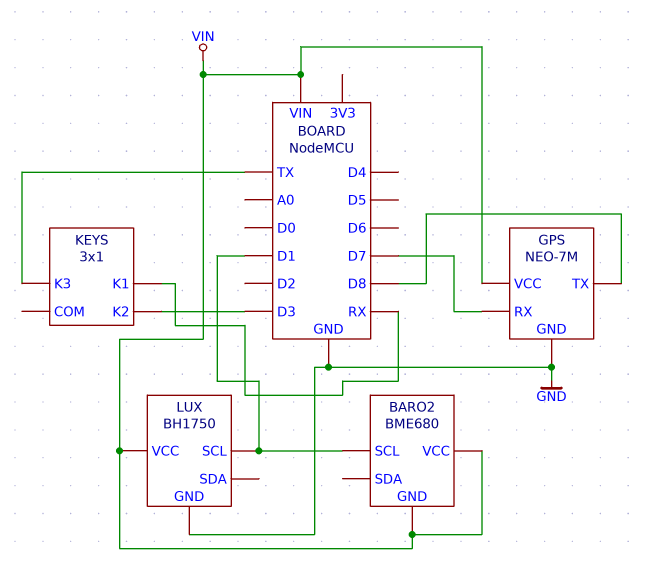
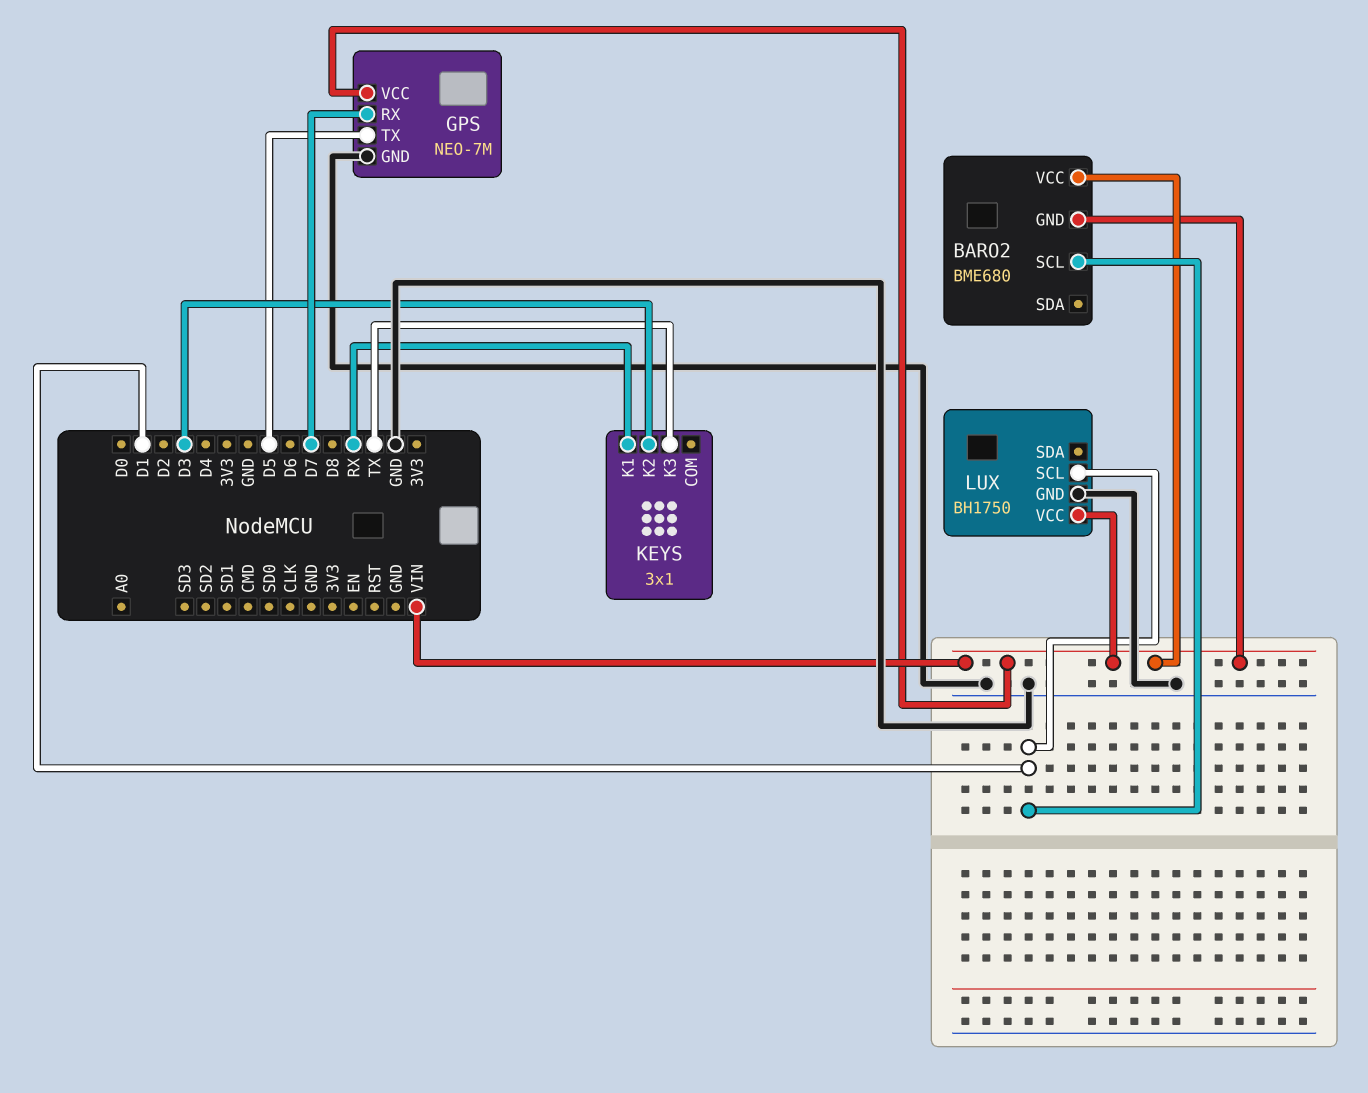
GPS pin TX: D8 -> D5

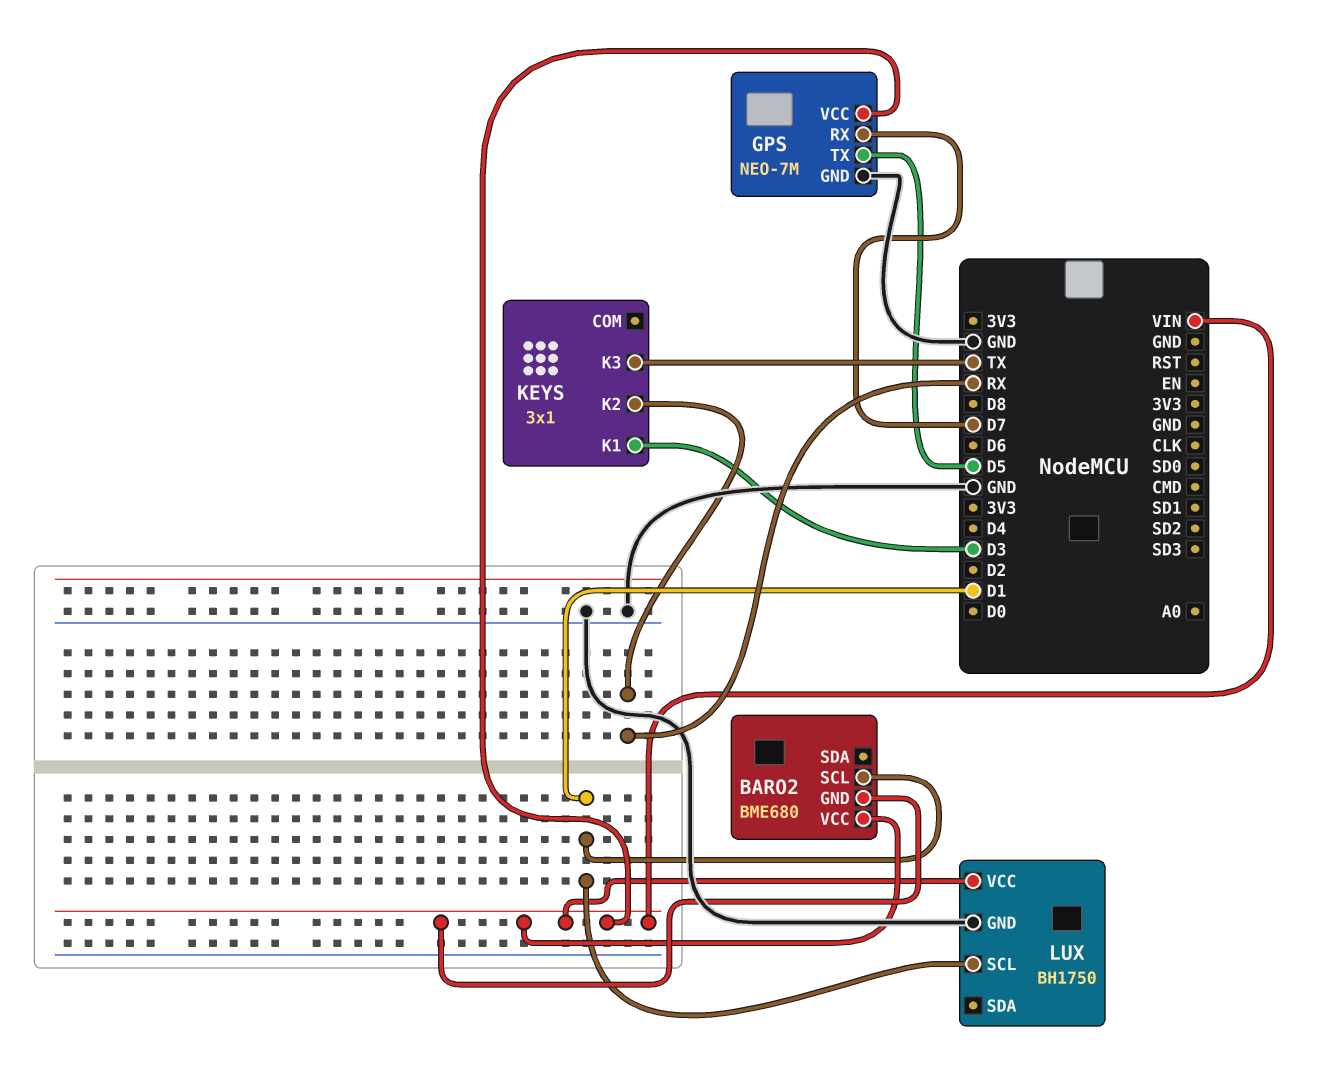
KEYS pin K1: RX -> D3
KEYS pin K2: D3 -> RX

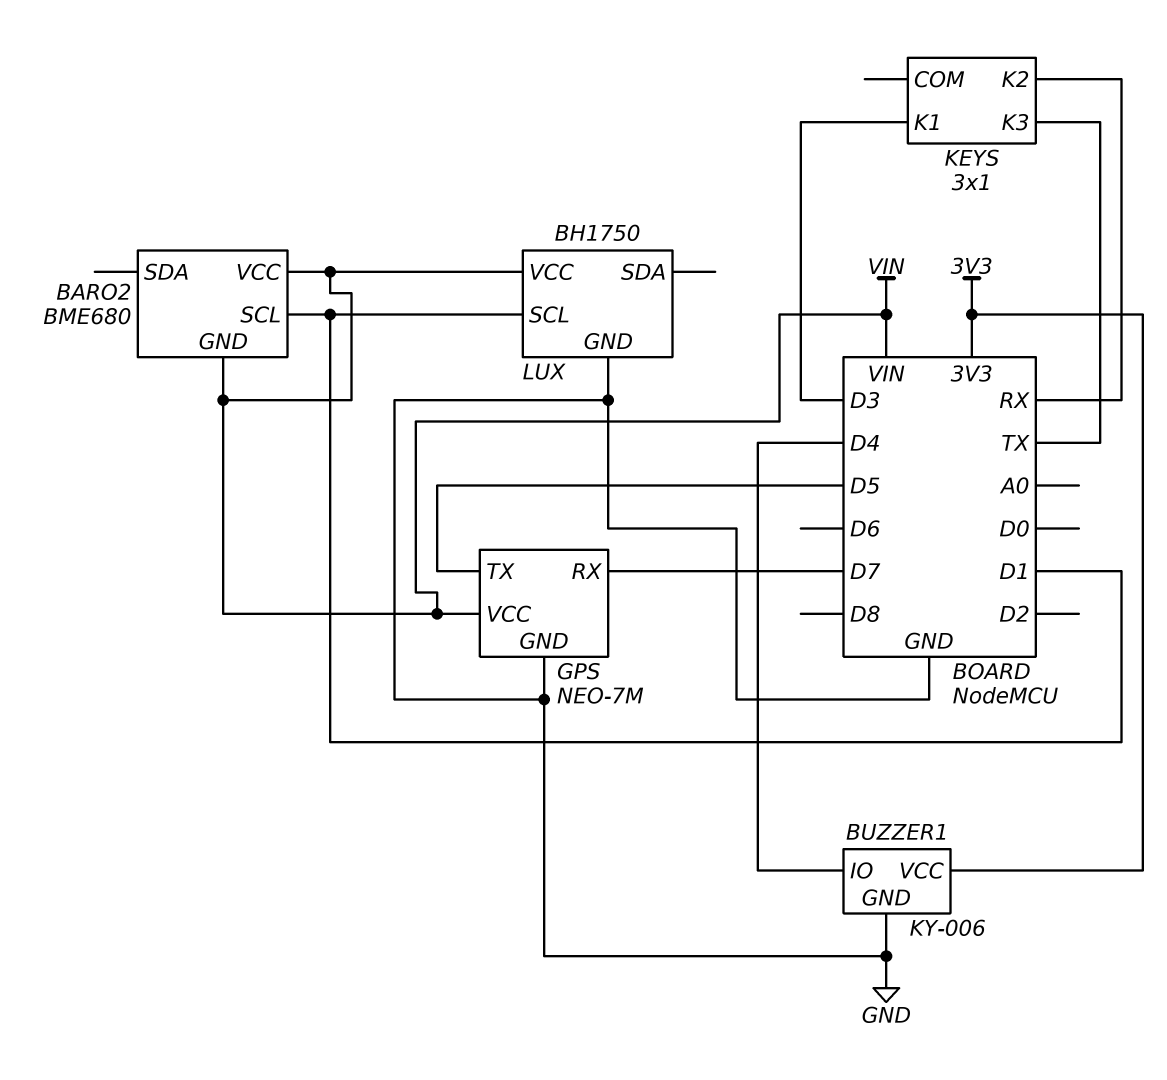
BUZZER1: none -> KY-006
BUZZER1 pin GND: none -> GND
BUZZER1 pin IO: none -> D4
BUZZER1 pin VCC: none -> 3V3

